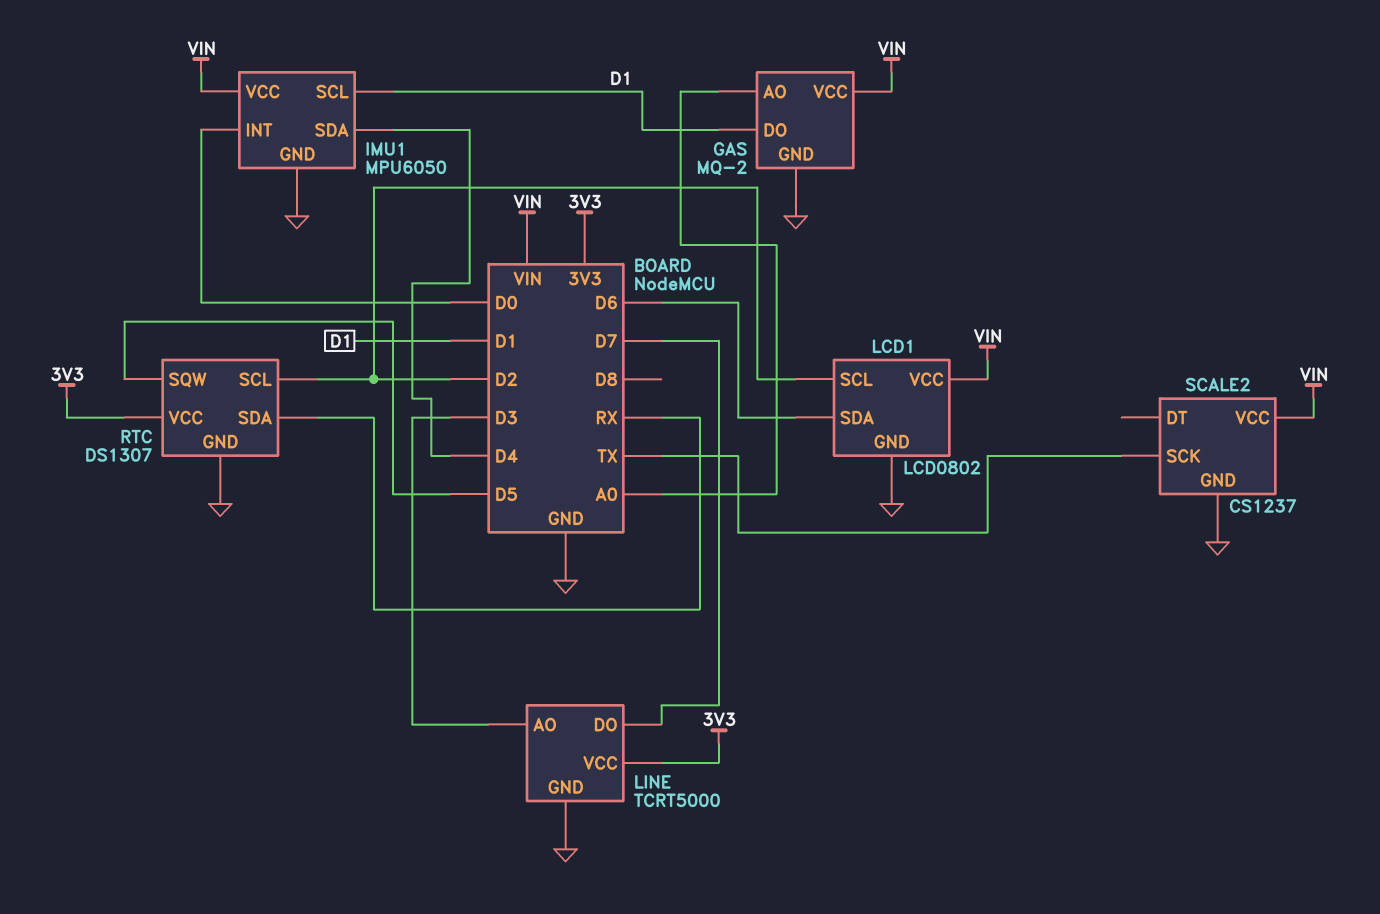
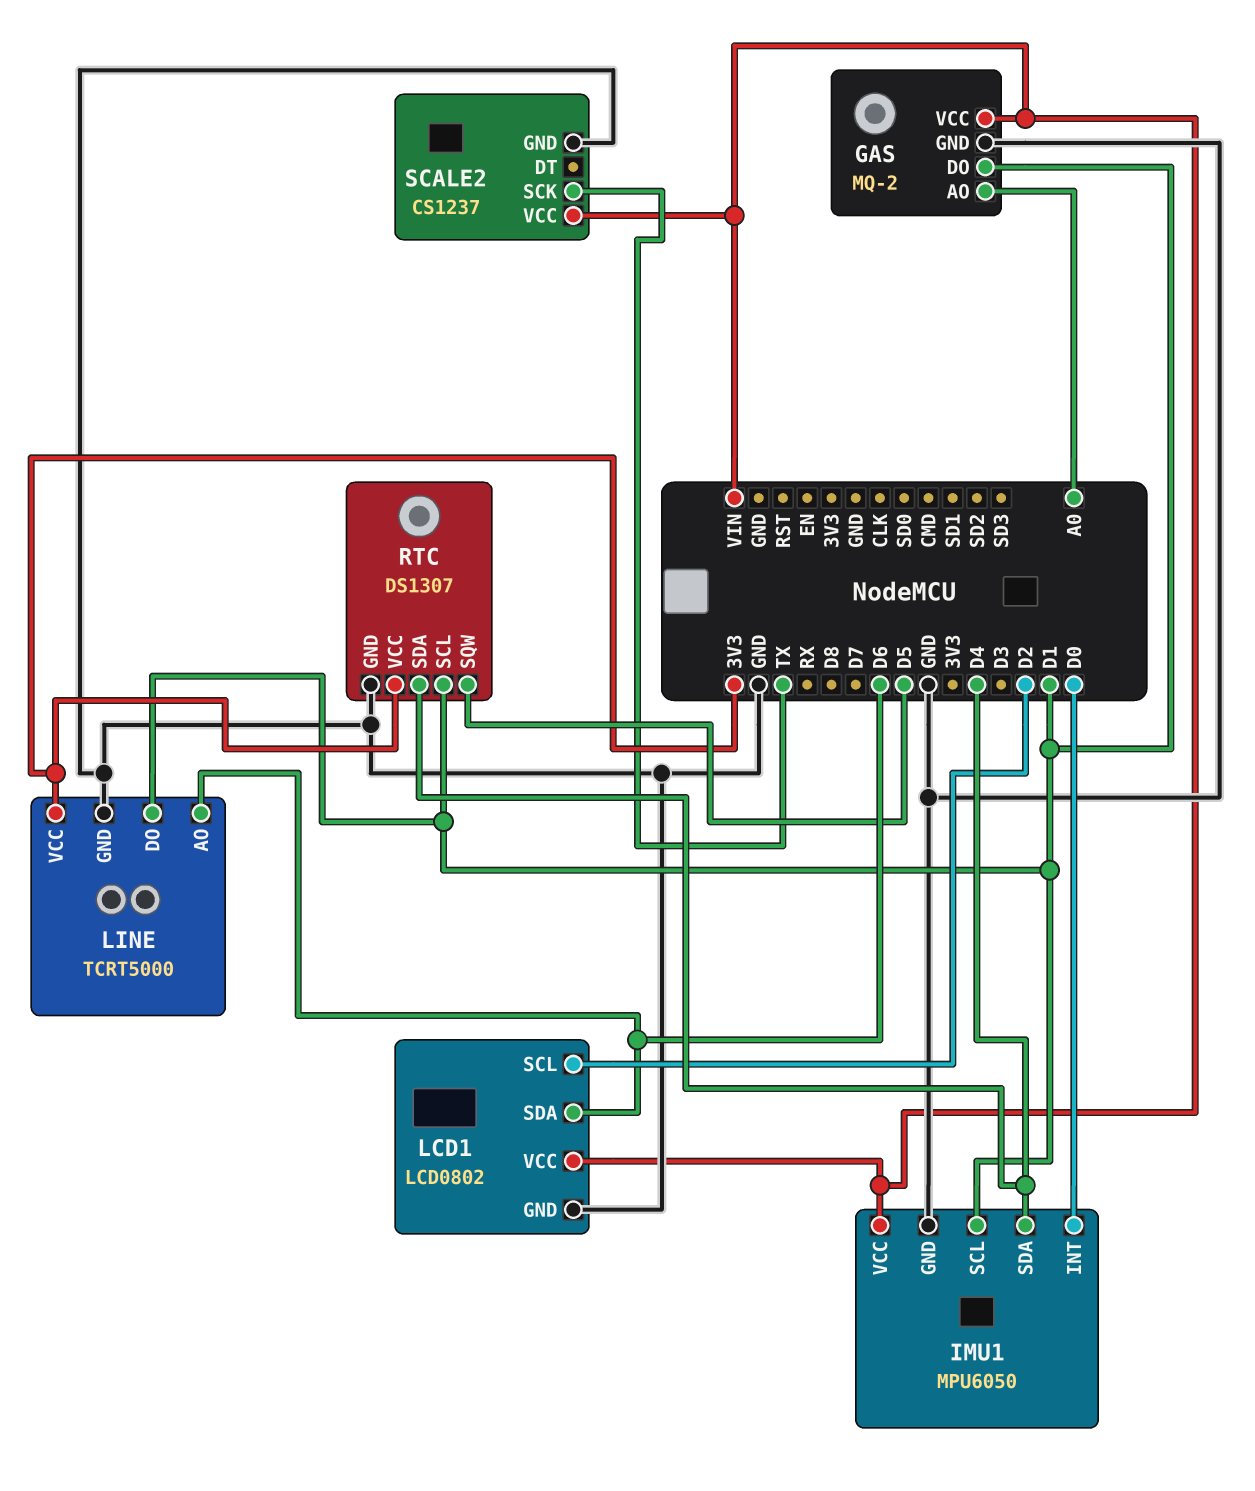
LINE pin AO: D3 -> D6
LINE pin DO: D7 -> D1
RTC pin SCL: D2 -> D1
RTC pin SDA: RX -> D4

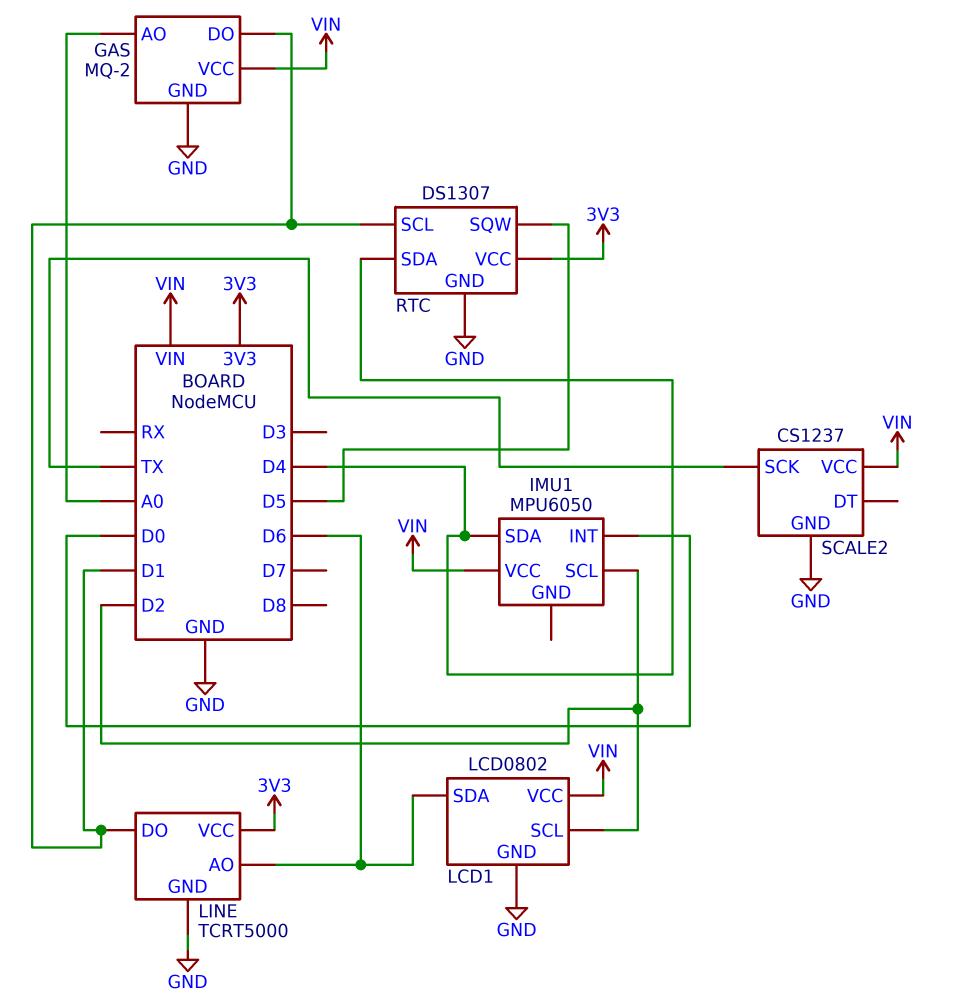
IMU1 pin GND: GND -> none
IMU1 pin SCL: D1 -> D2

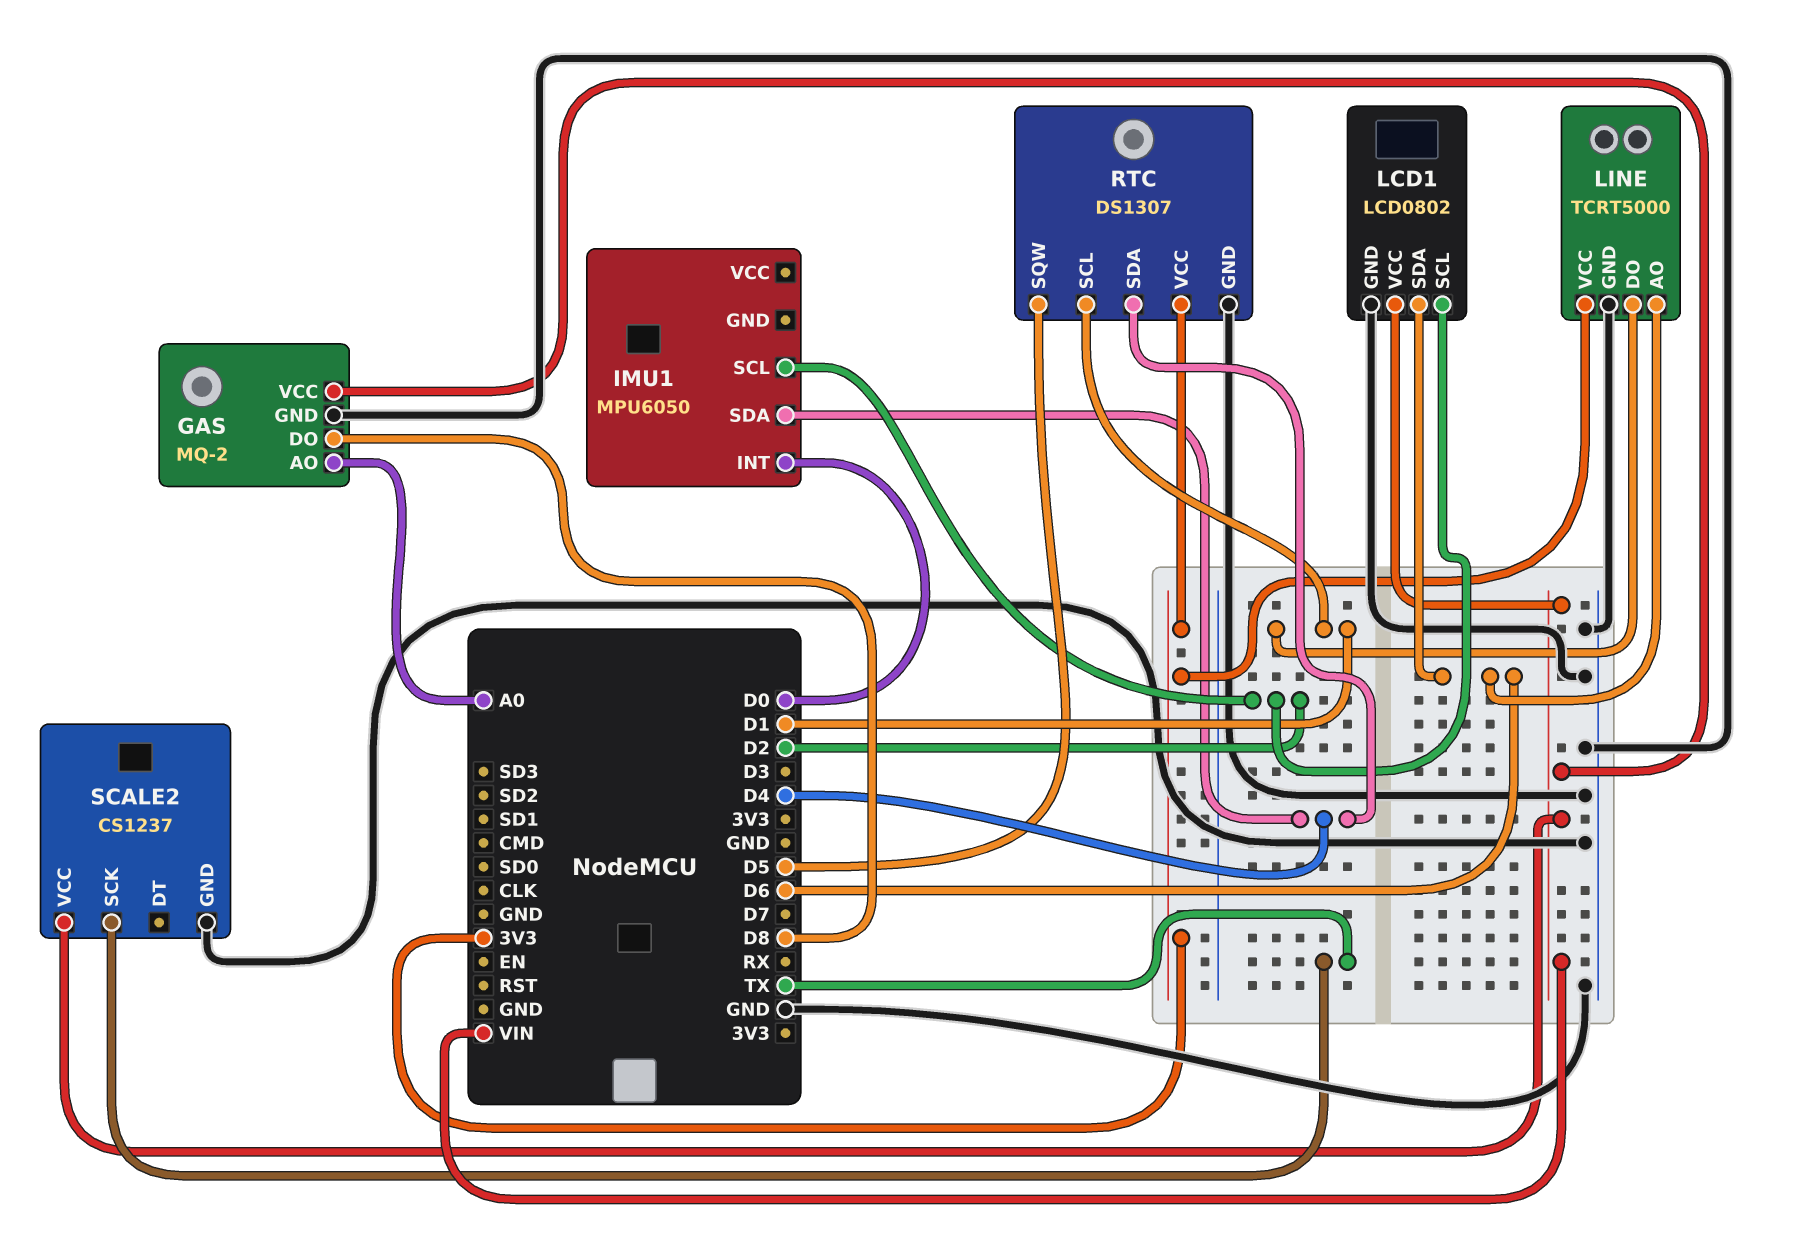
GAS pin DO: D1 -> D8
IMU1 pin VCC: VIN -> none

